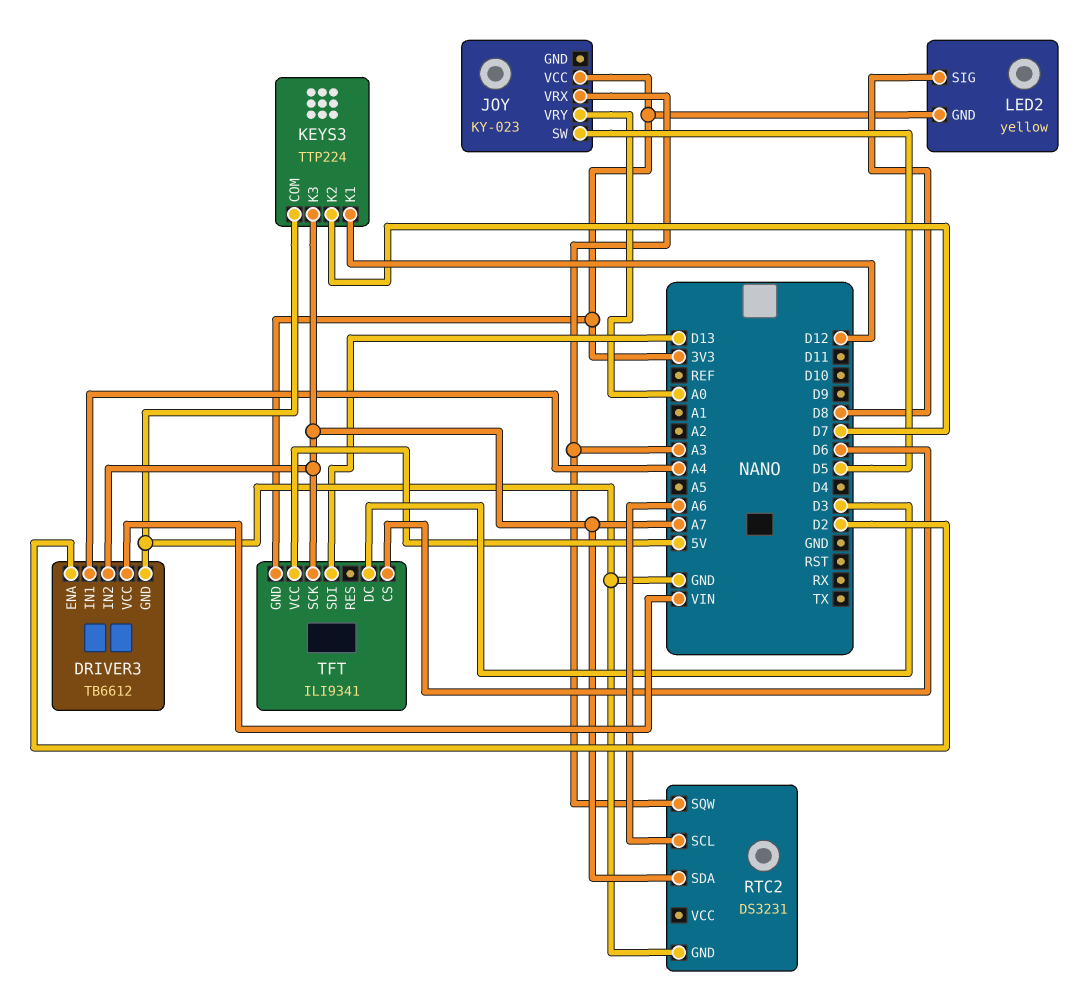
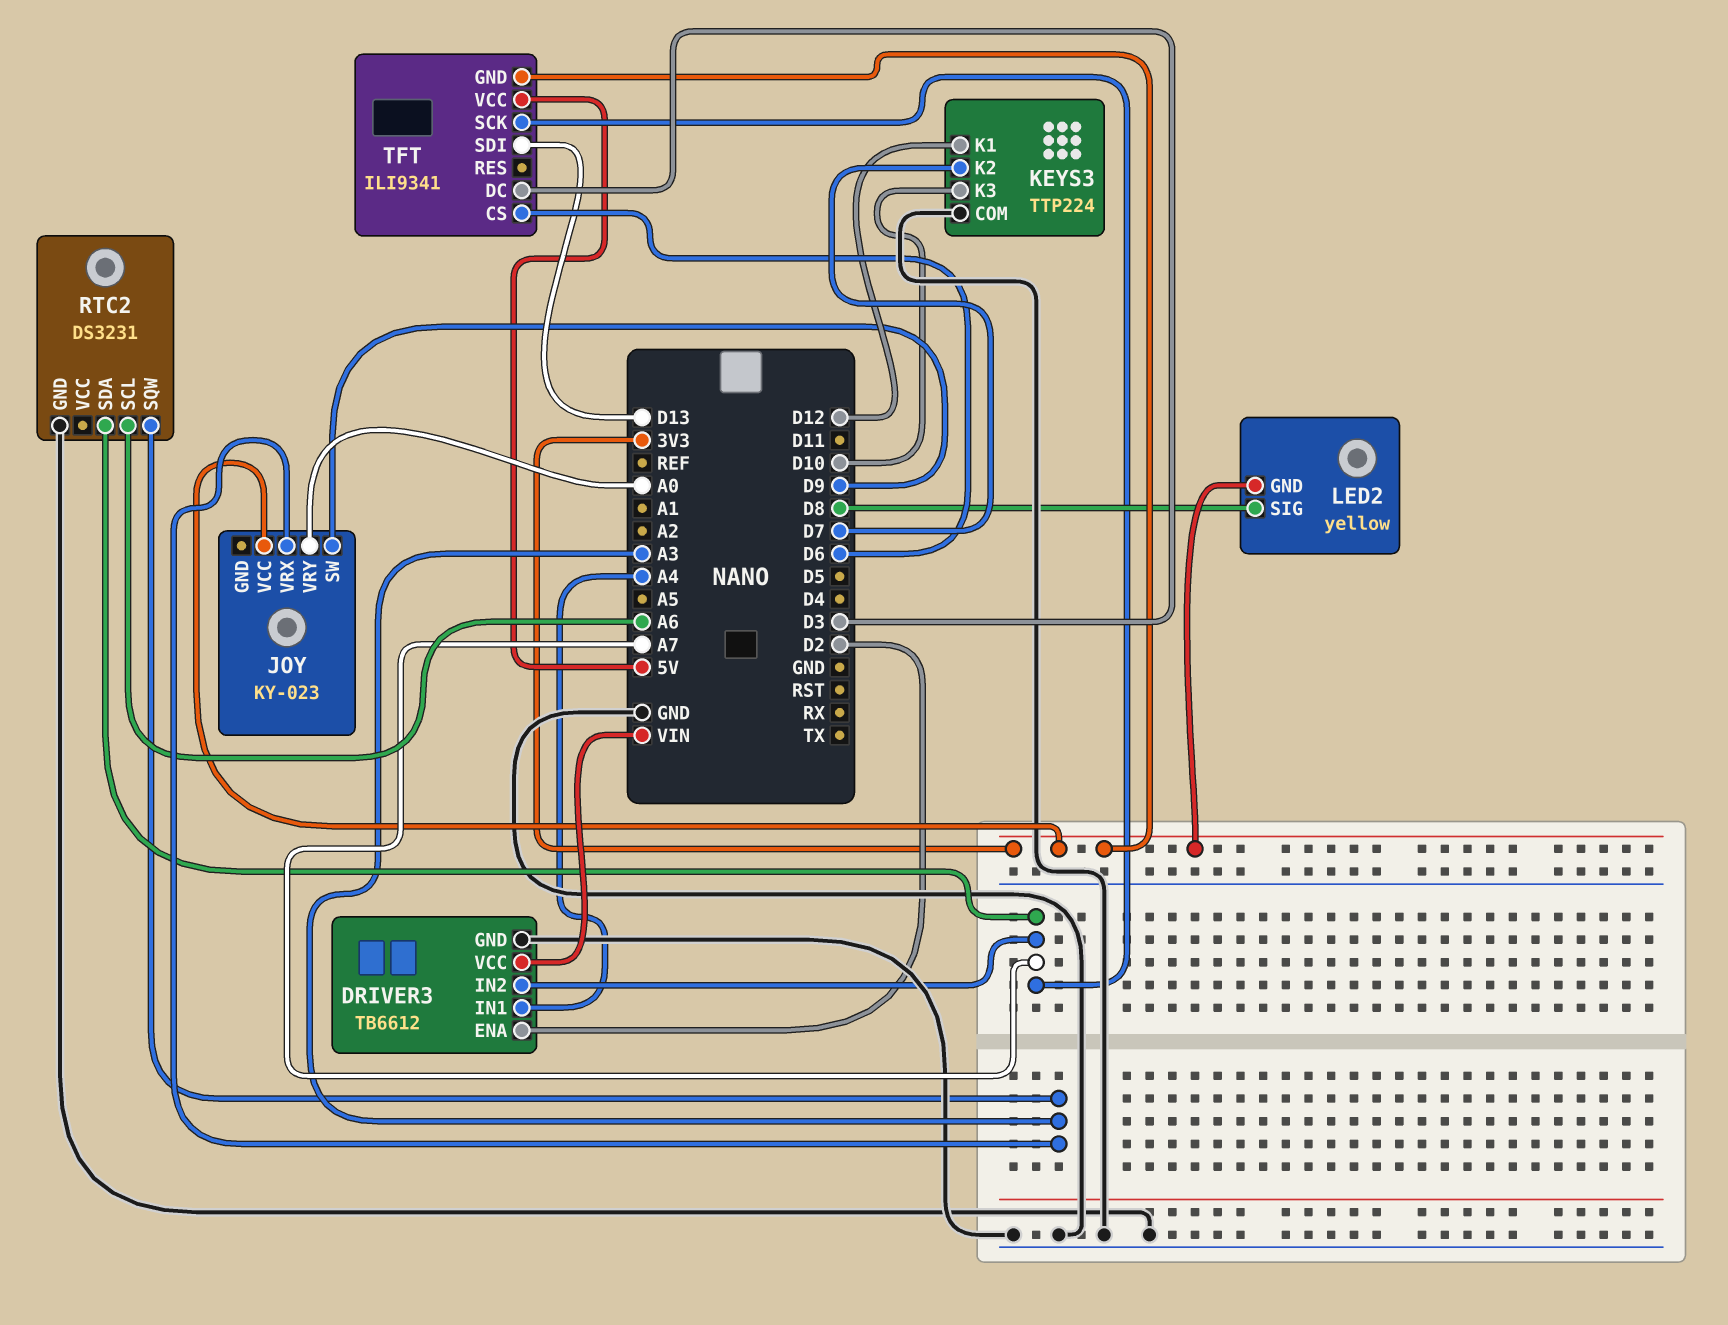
JOY pin SW: D5 -> D9
KEYS3 pin K3: A7 -> D10

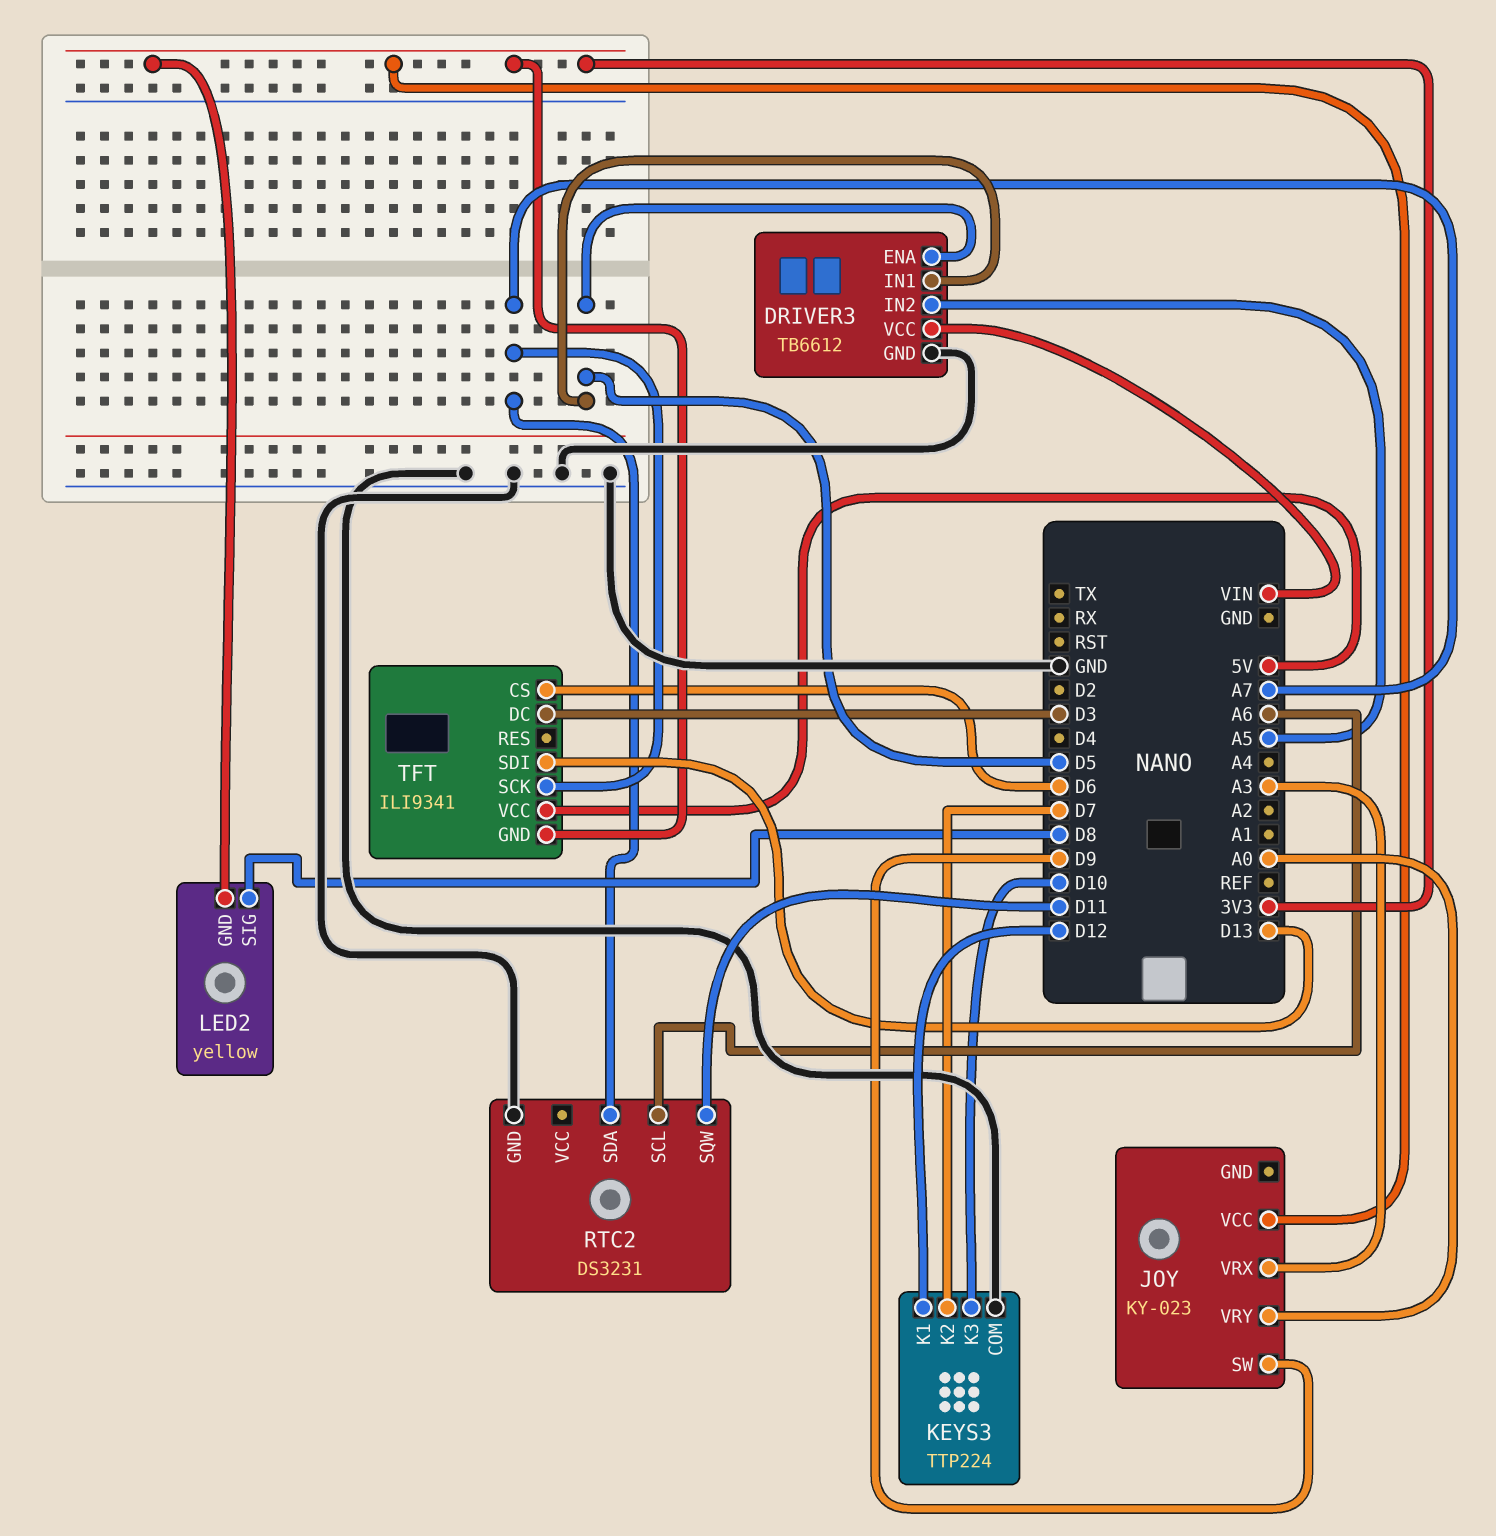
DRIVER3 pin ENA: D2 -> D5
DRIVER3 pin IN1: A4 -> D5
DRIVER3 pin IN2: A7 -> A5
RTC2 pin SQW: A3 -> D11

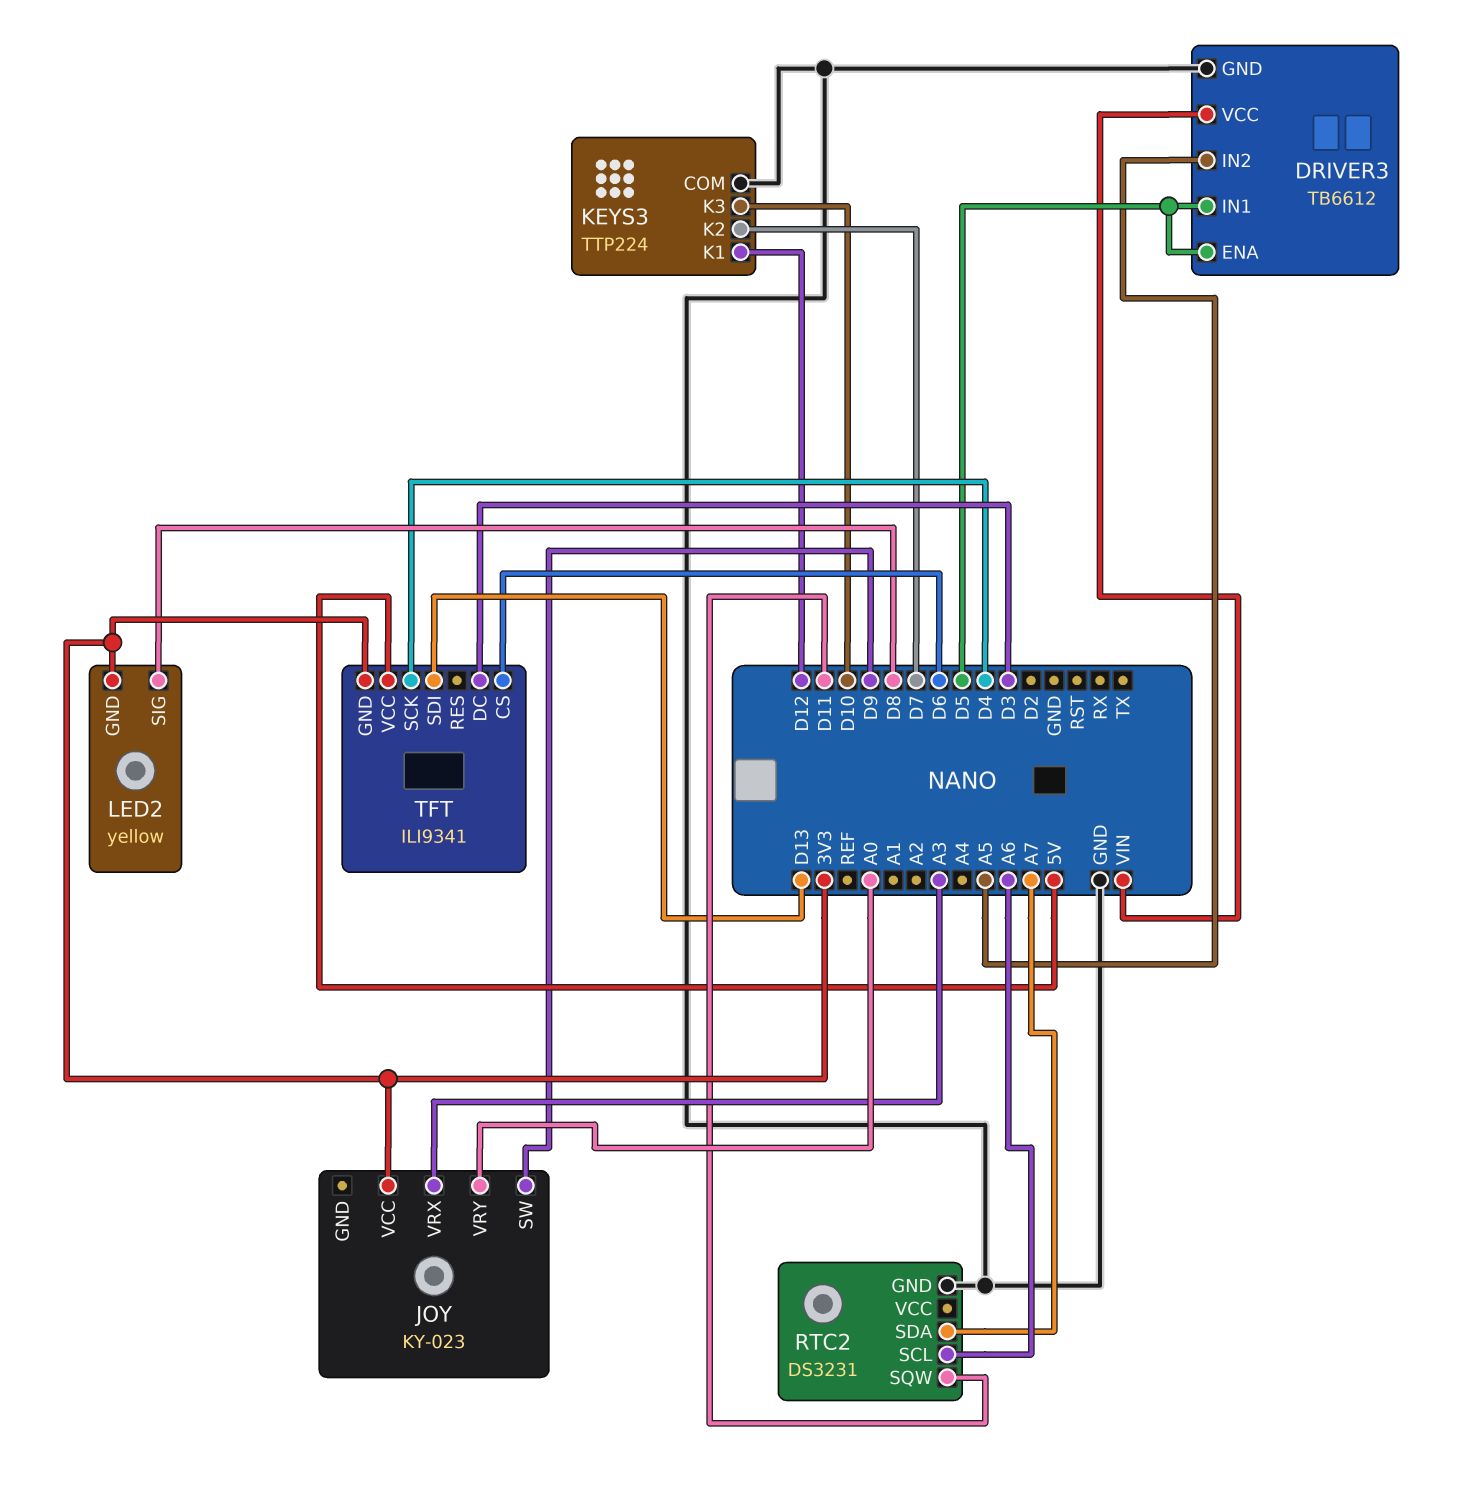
TFT pin SCK: A7 -> D4

